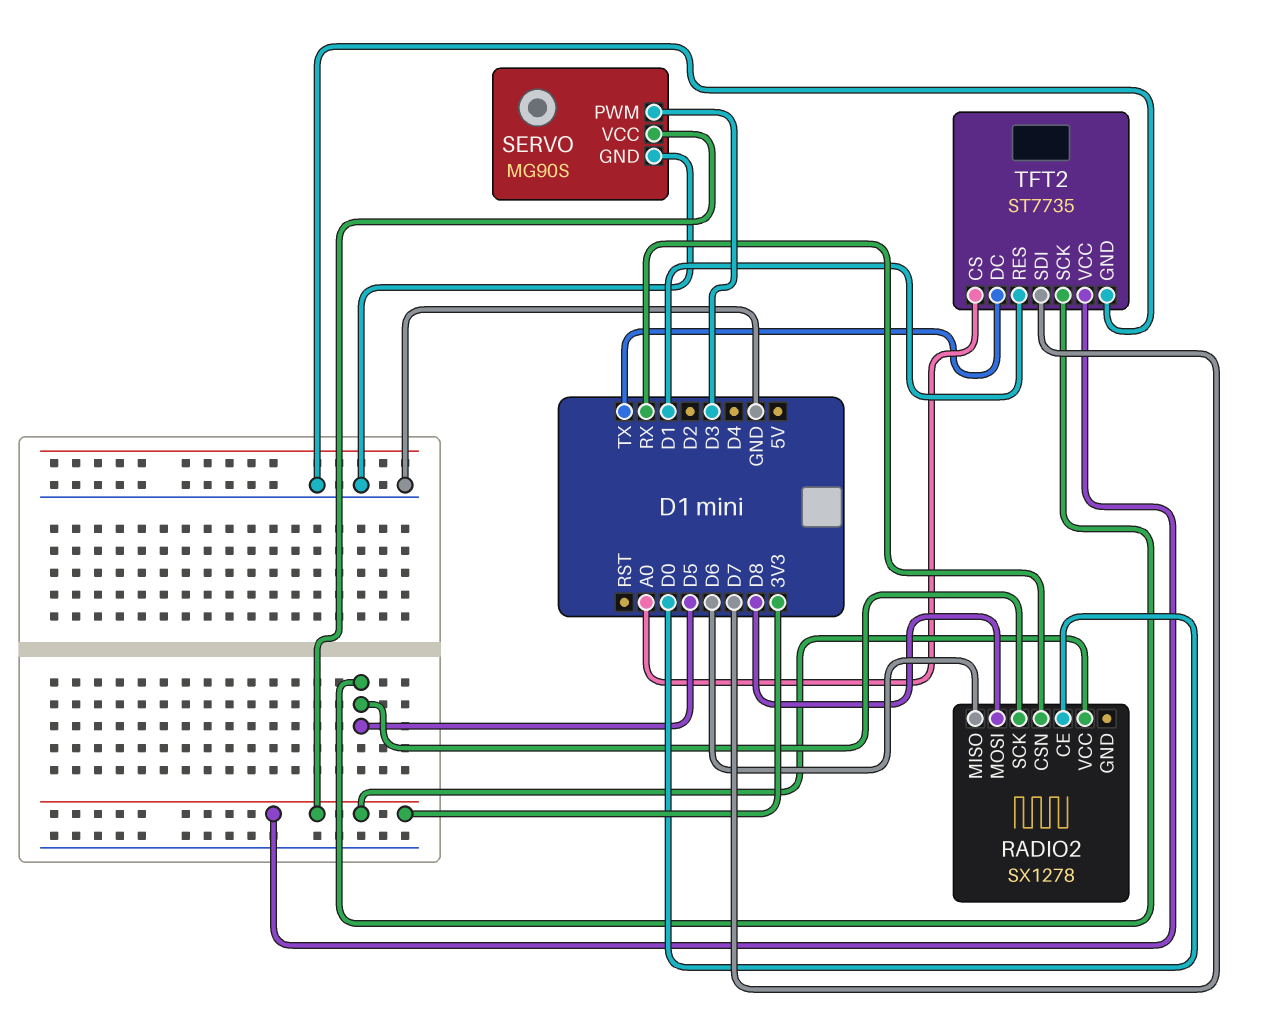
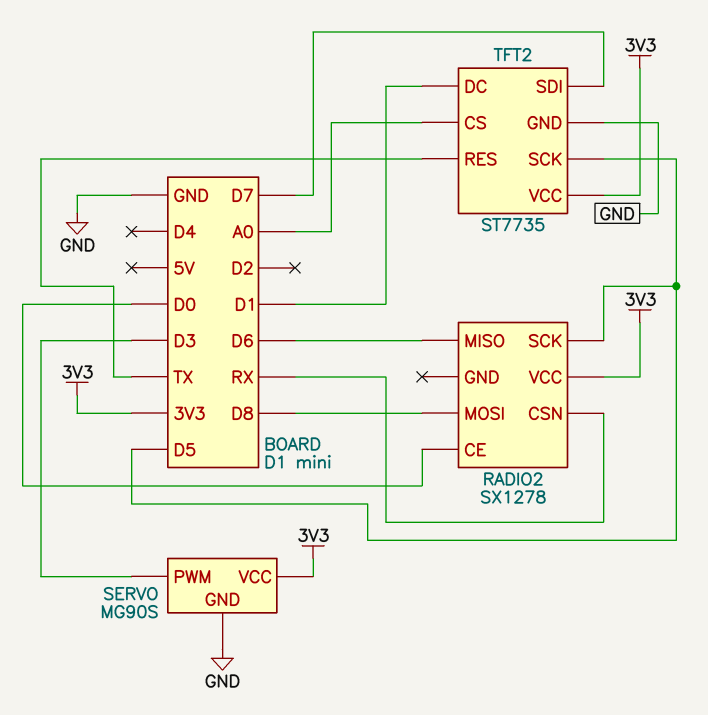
TFT2 pin DC: TX -> D1
TFT2 pin RES: D1 -> TX

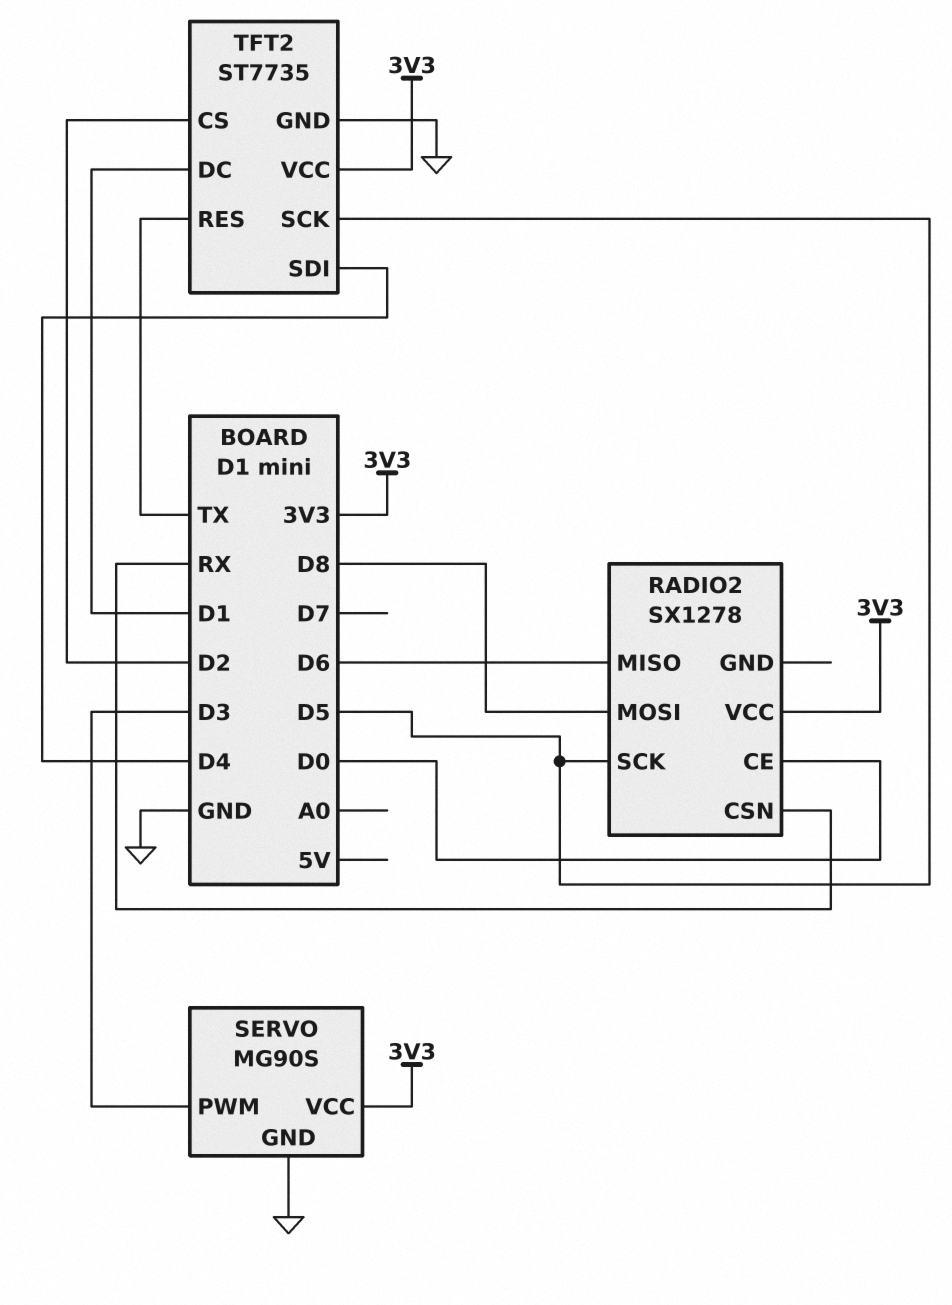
TFT2 pin CS: A0 -> D2
TFT2 pin SDI: D7 -> D4

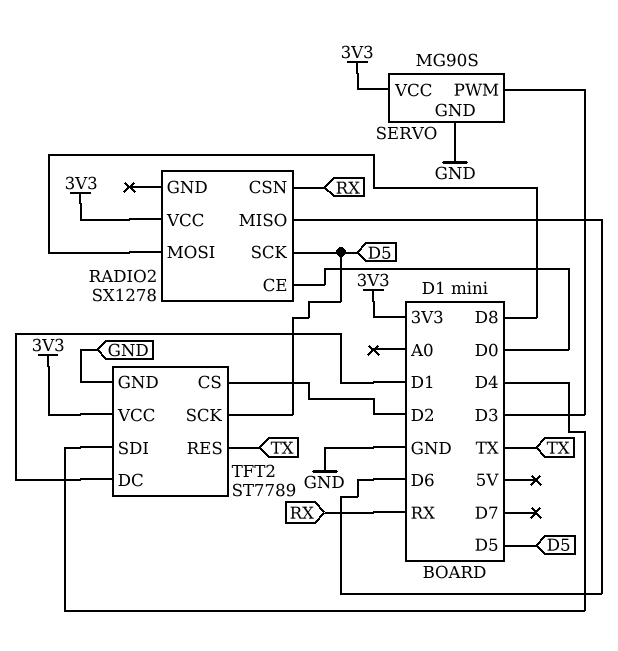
TFT2: ST7735 -> ST7789

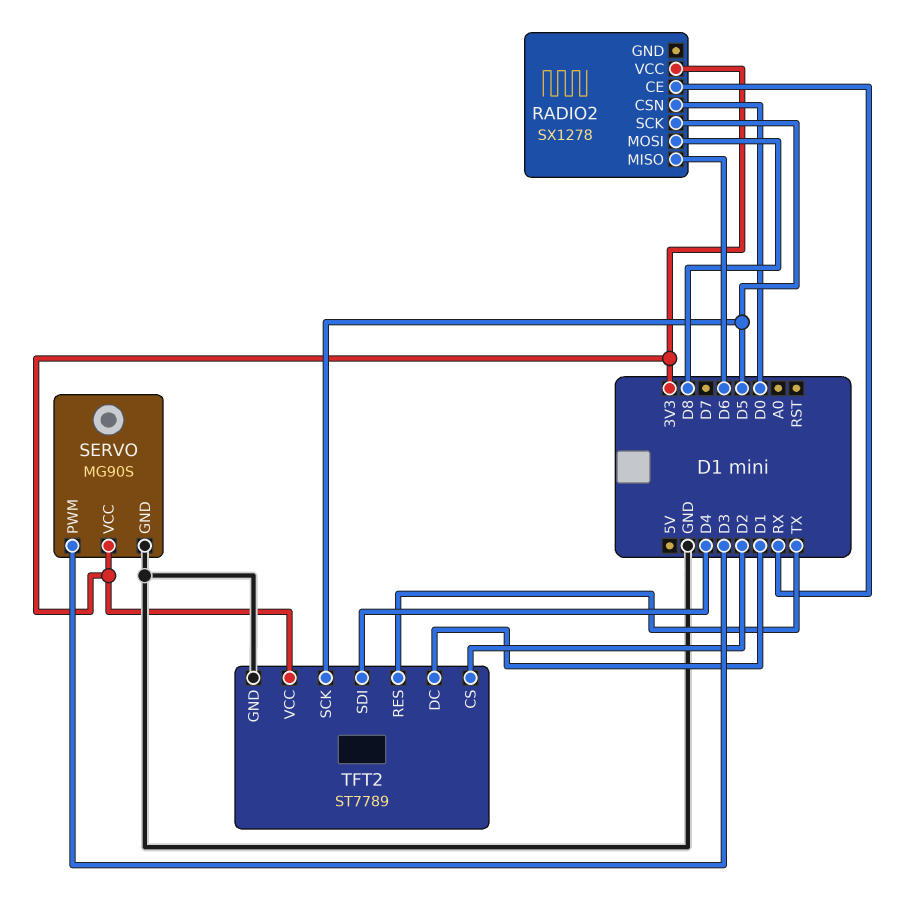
RADIO2 pin CE: D0 -> RX
RADIO2 pin CSN: RX -> D0

